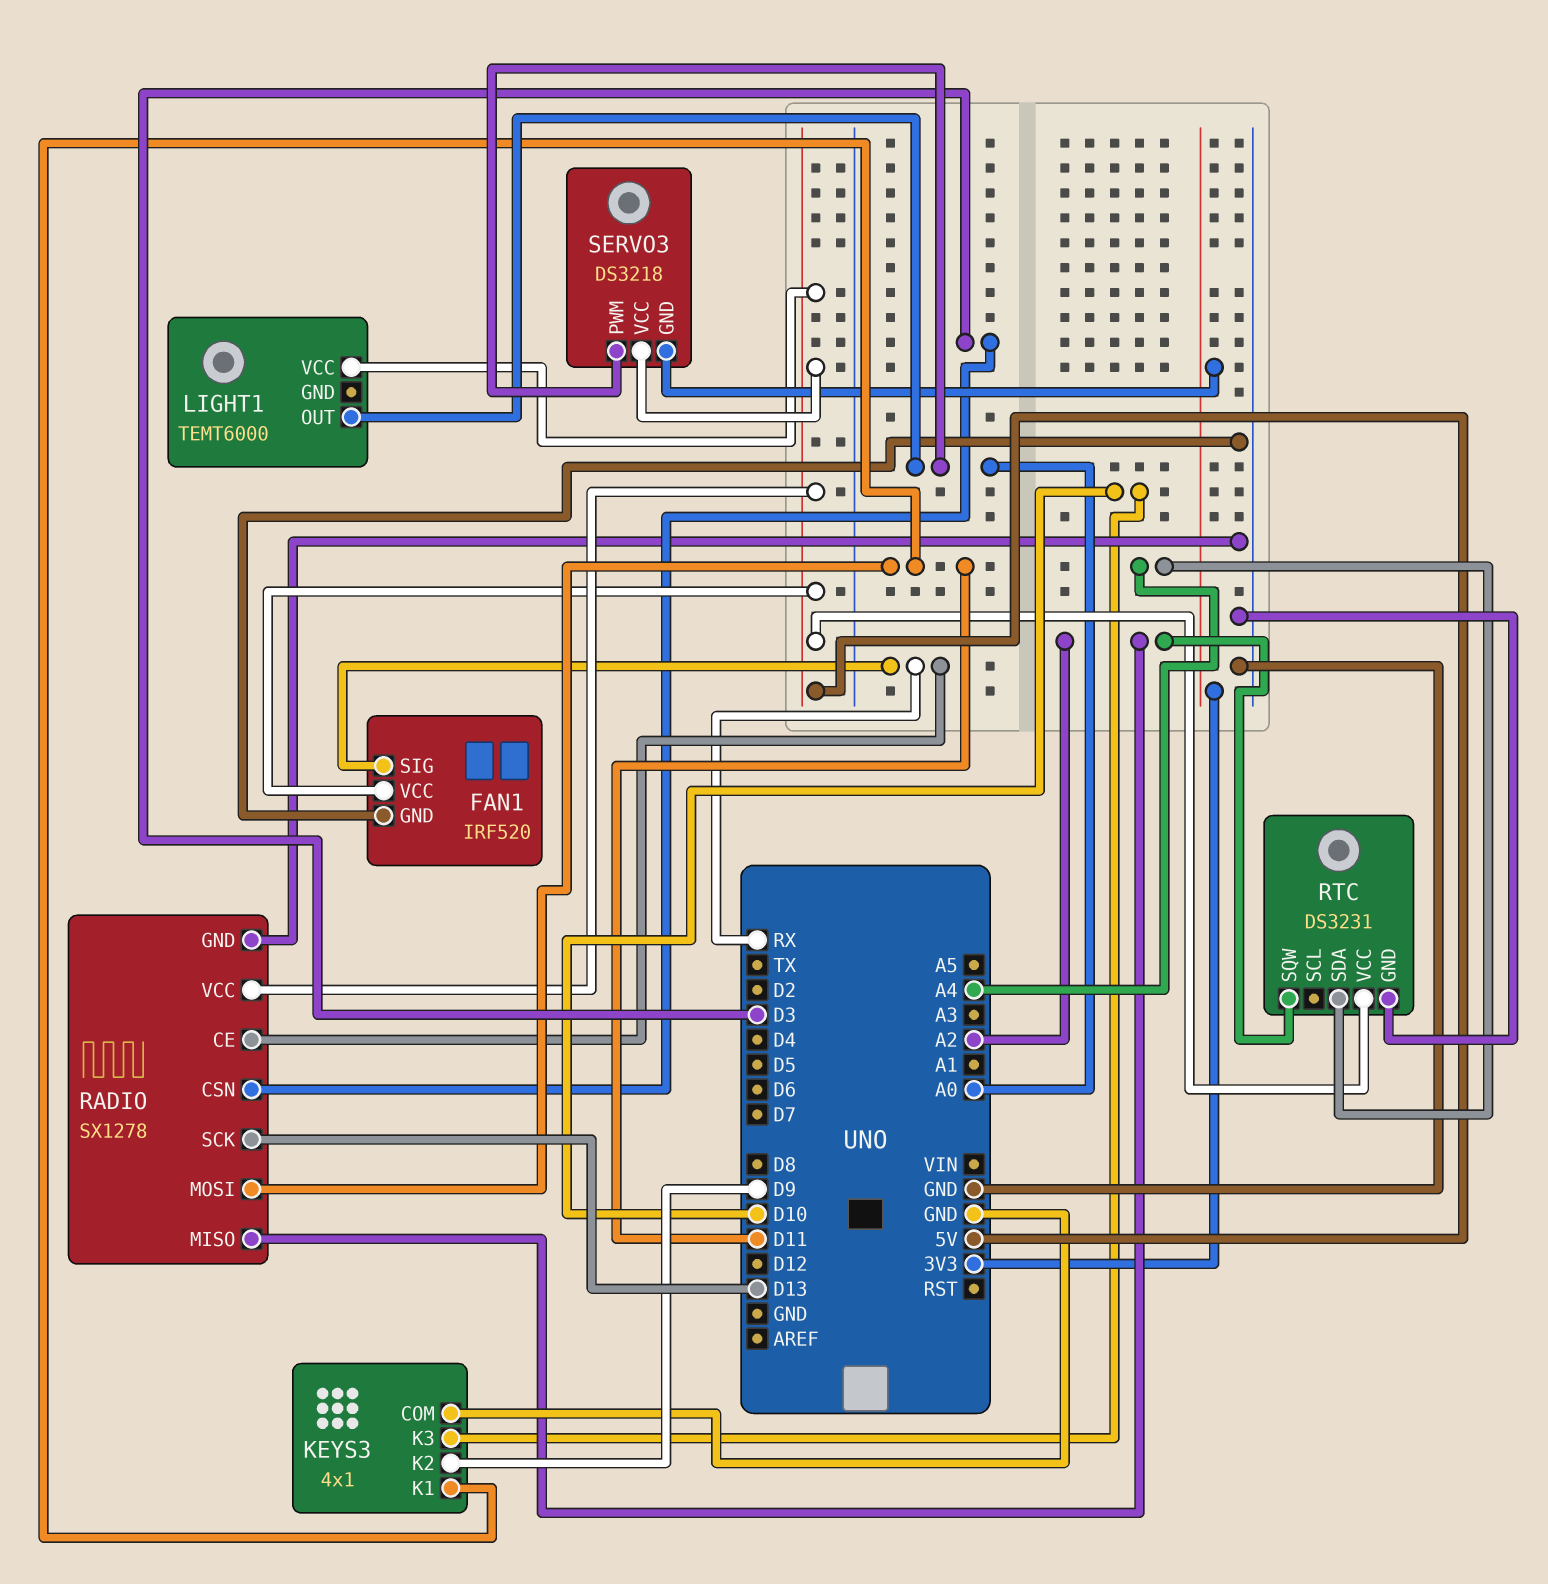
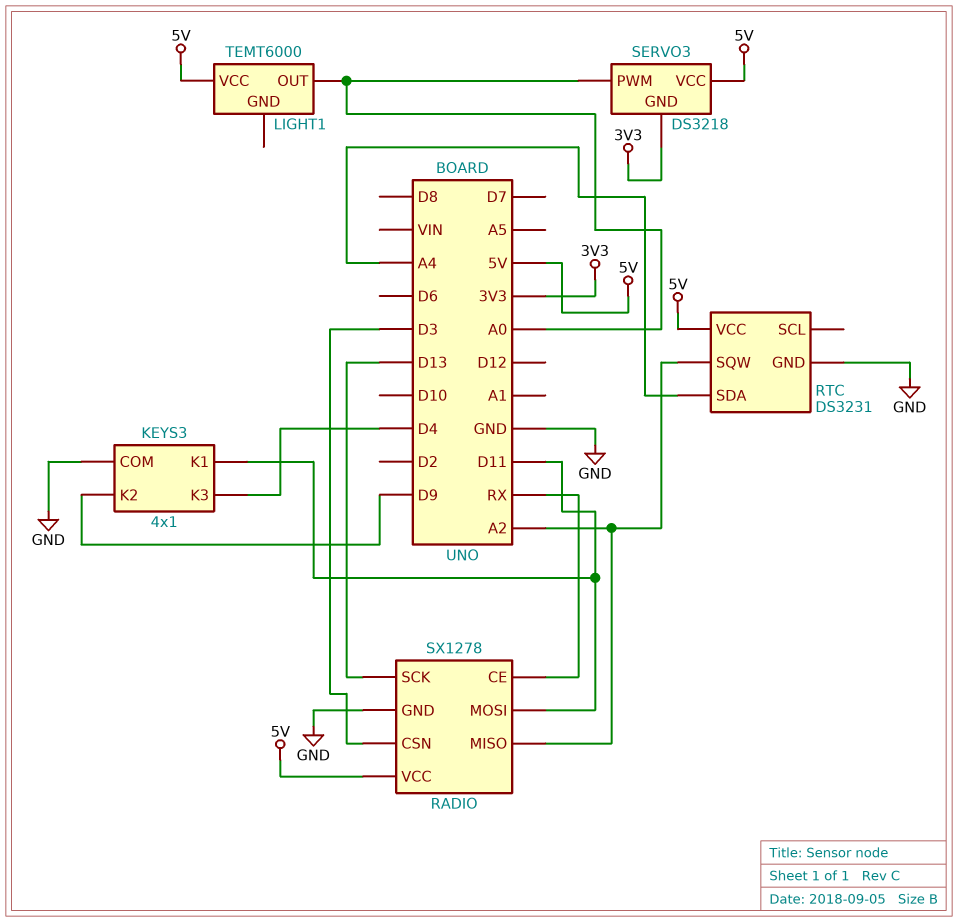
FAN1: IRF520 -> none
FAN1 pin GND: GND -> none
FAN1 pin SIG: RX -> none
FAN1 pin VCC: 5V -> none
KEYS3 pin K3: D10 -> D4

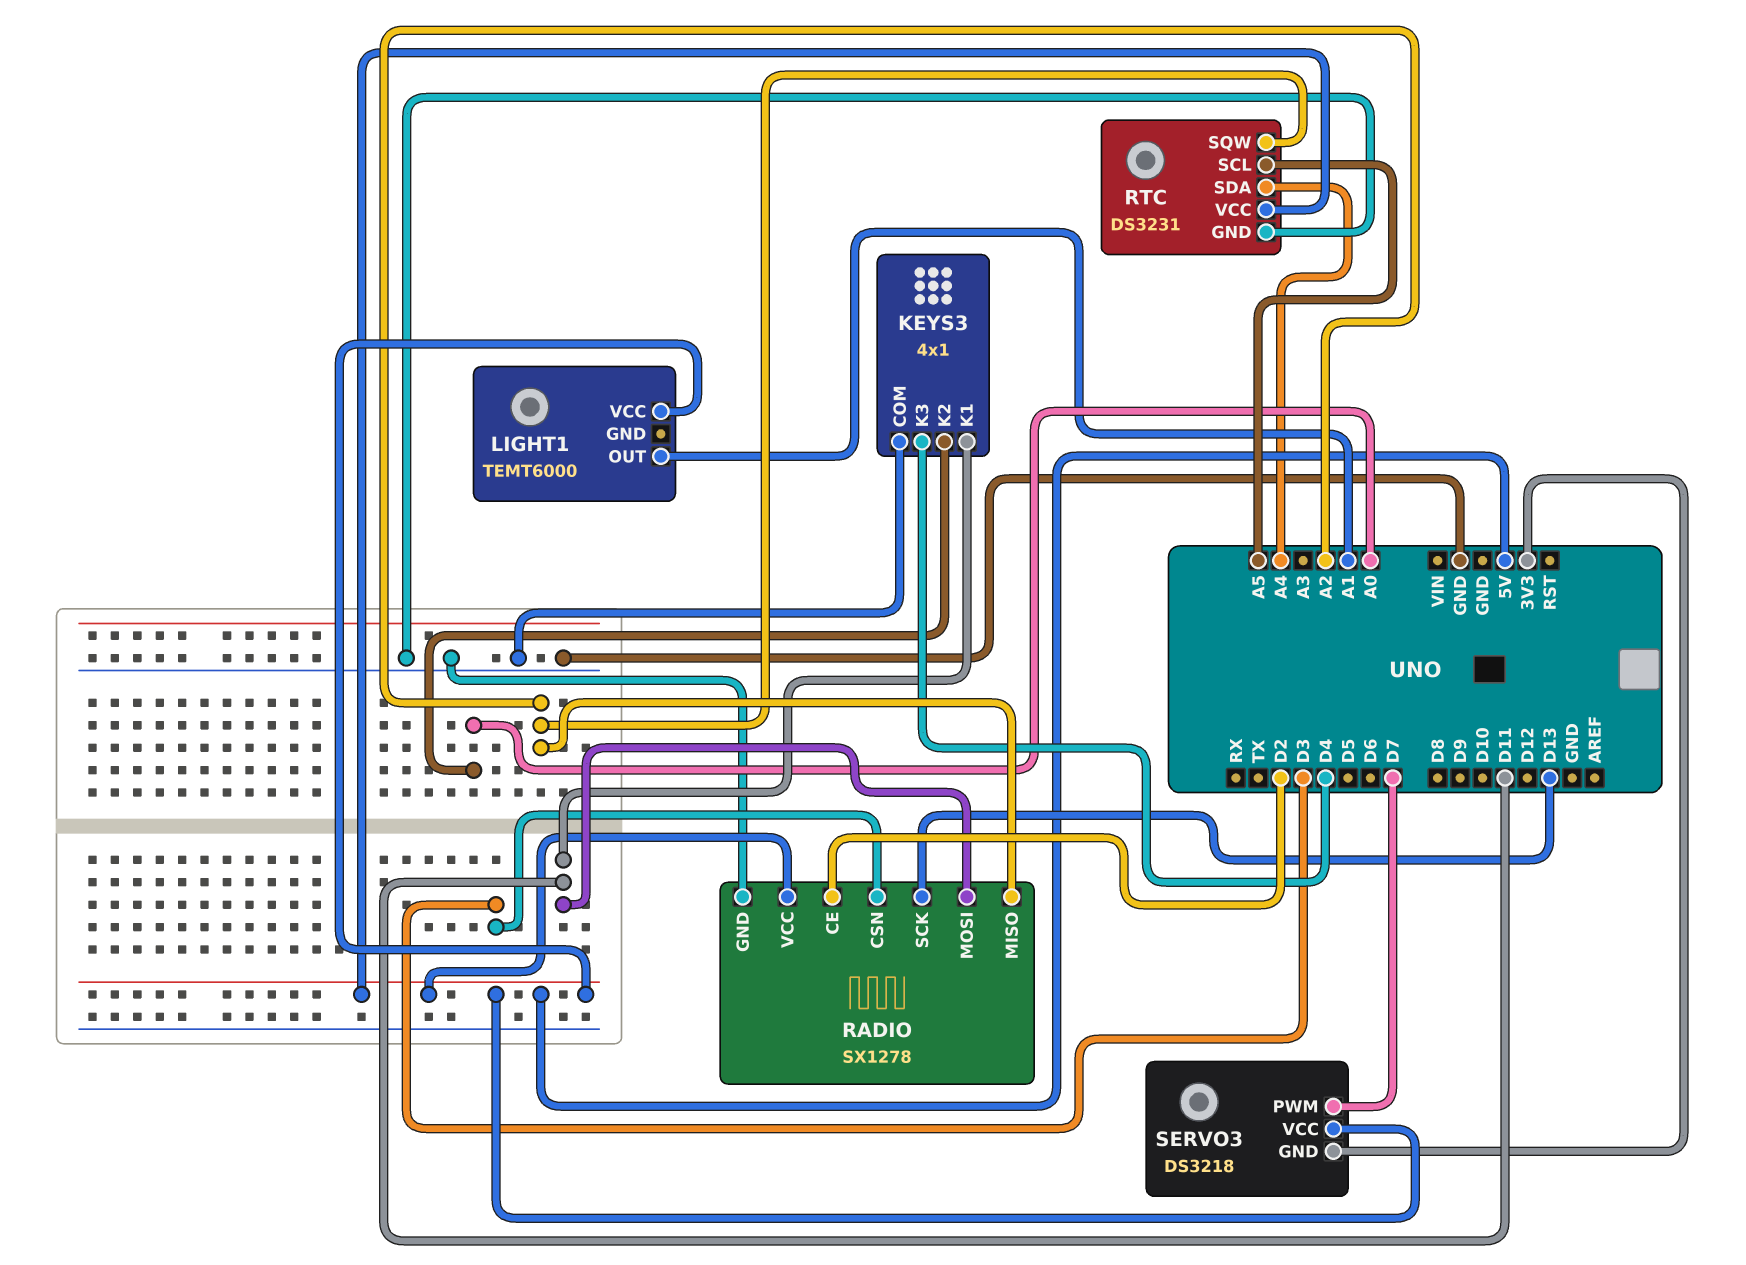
KEYS3 pin K2: D9 -> A0
LIGHT1 pin OUT: A0 -> A1
RADIO pin CE: RX -> D2
RTC pin SCL: none -> A5
SERVO3 pin PWM: A0 -> D7

